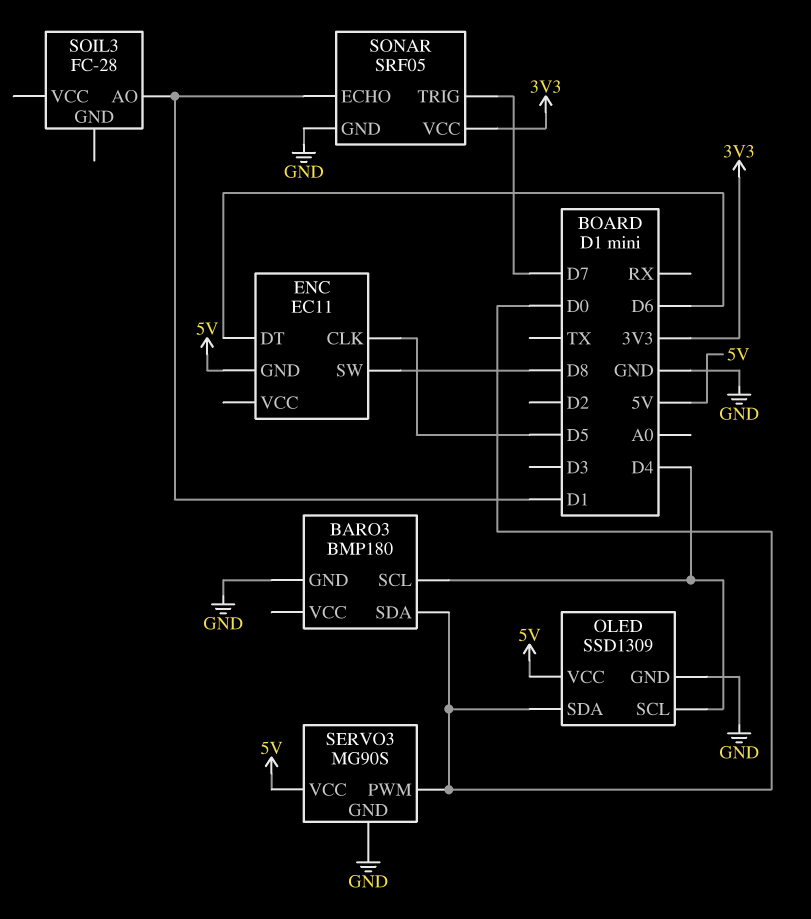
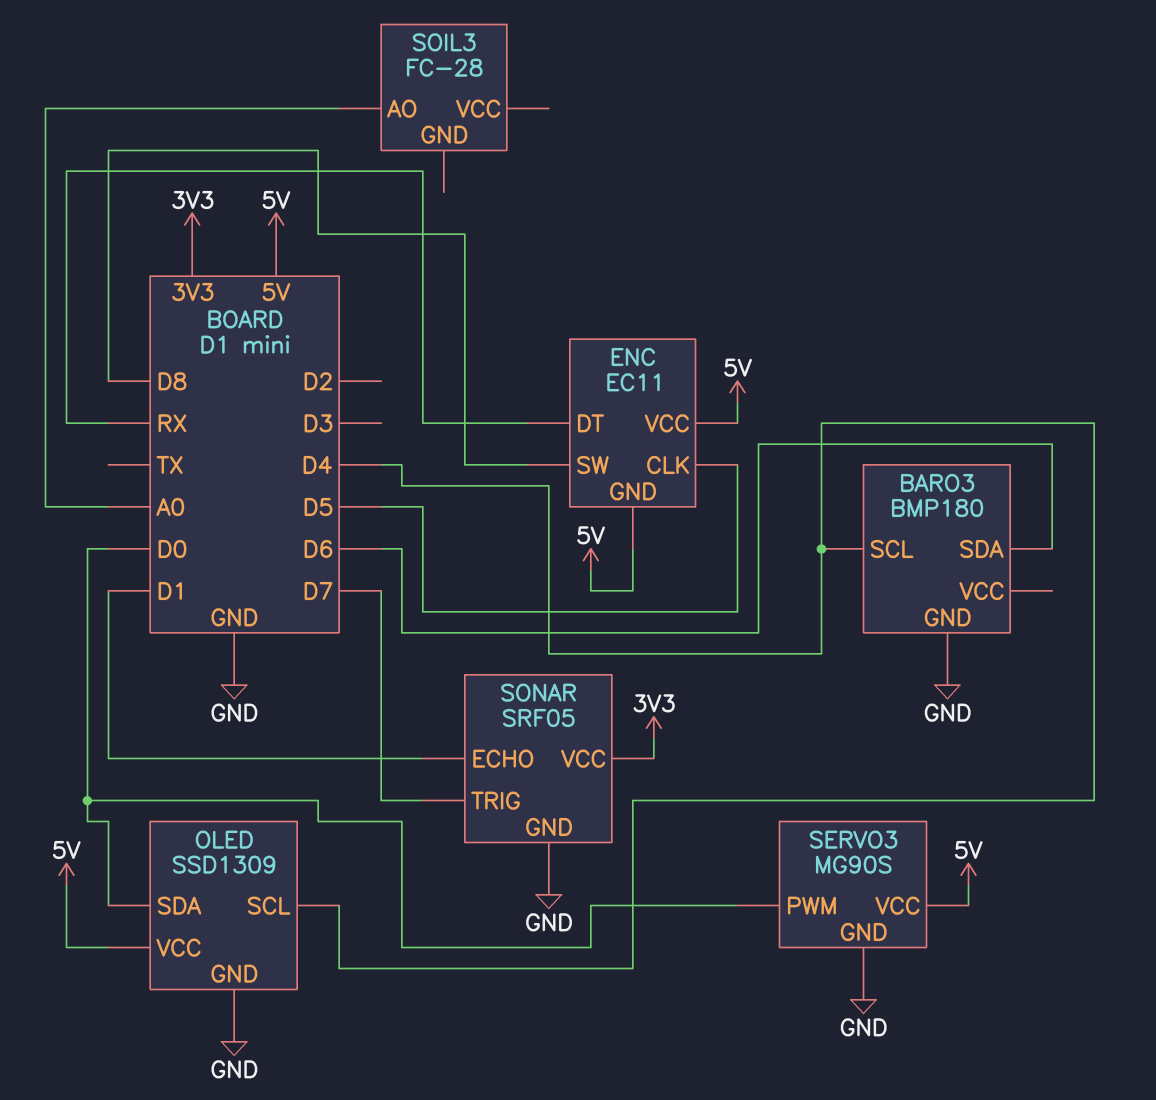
BARO3 pin SDA: D0 -> D6
ENC pin DT: D6 -> RX
ENC pin VCC: none -> 5V
SOIL3 pin AO: D1 -> A0

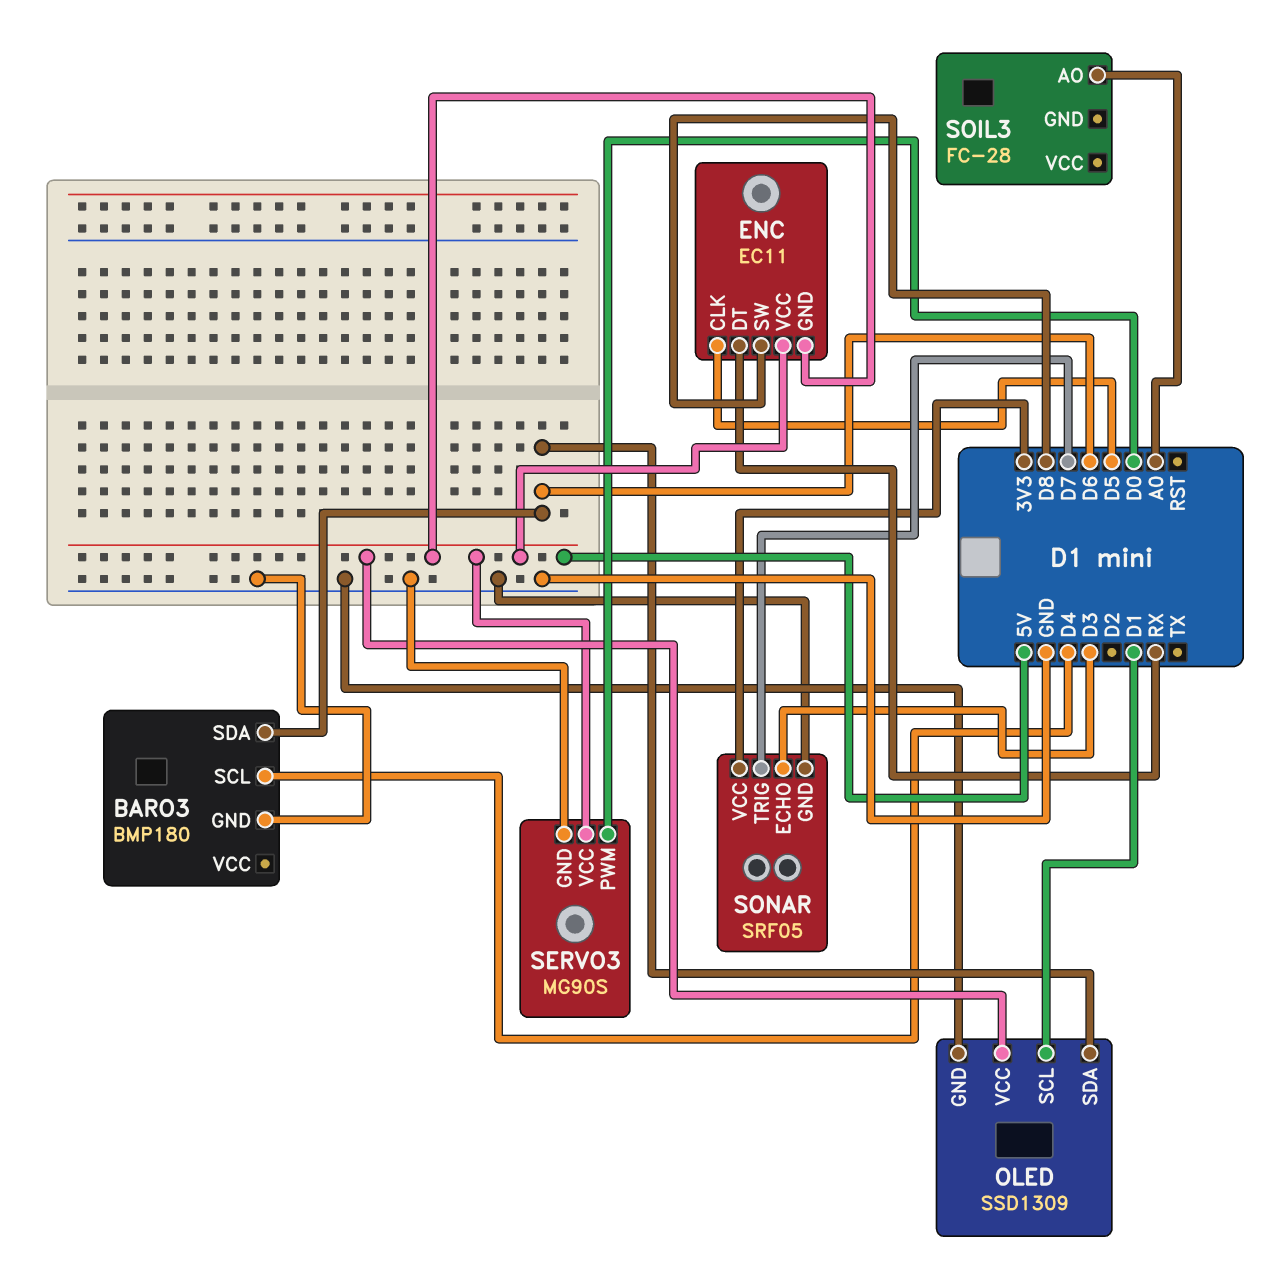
OLED pin SCL: D4 -> D1
OLED pin SDA: D0 -> D6
SONAR pin ECHO: D1 -> D3

